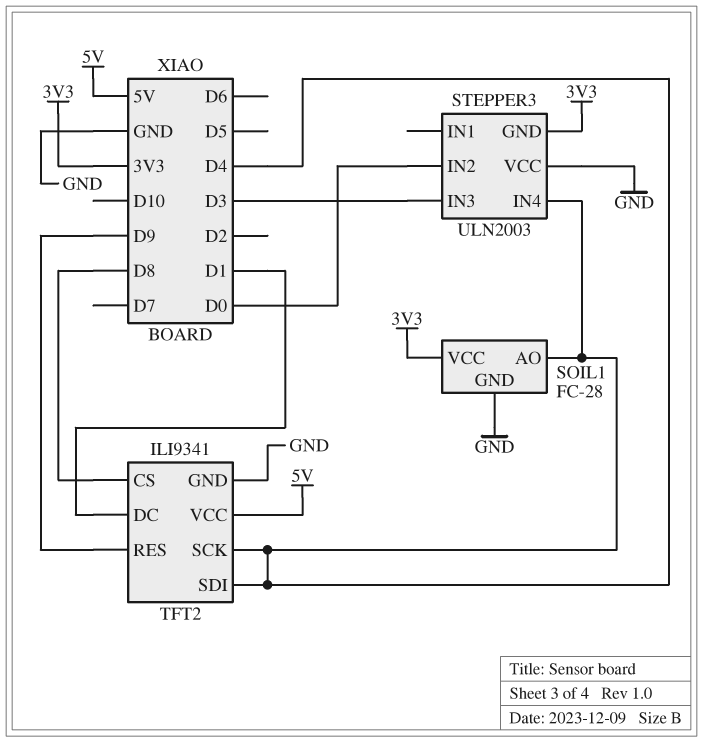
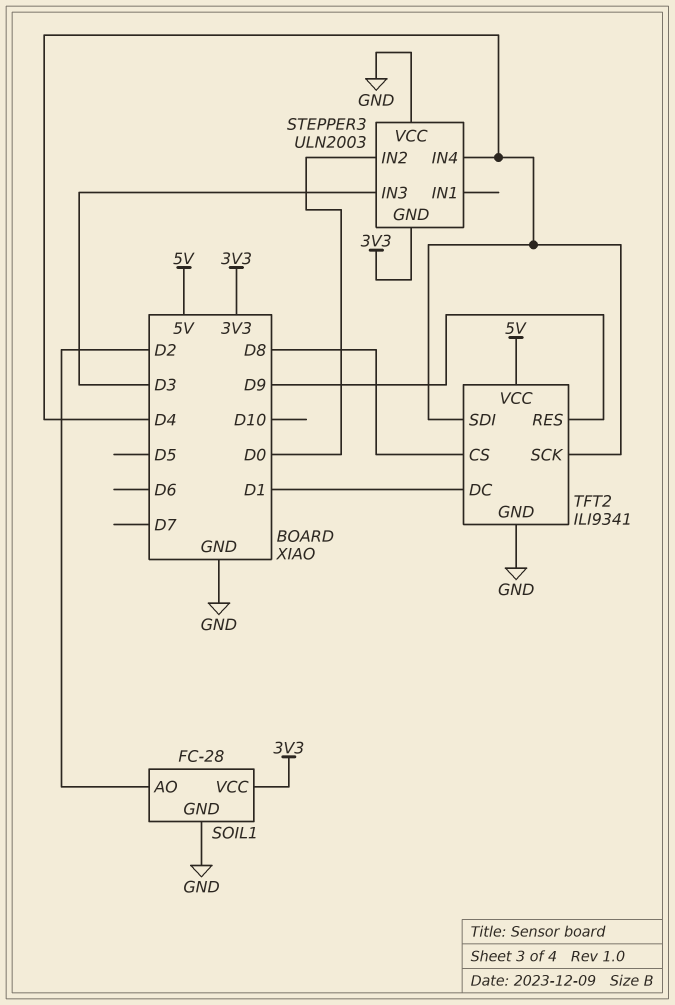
SOIL1 pin AO: D4 -> D2

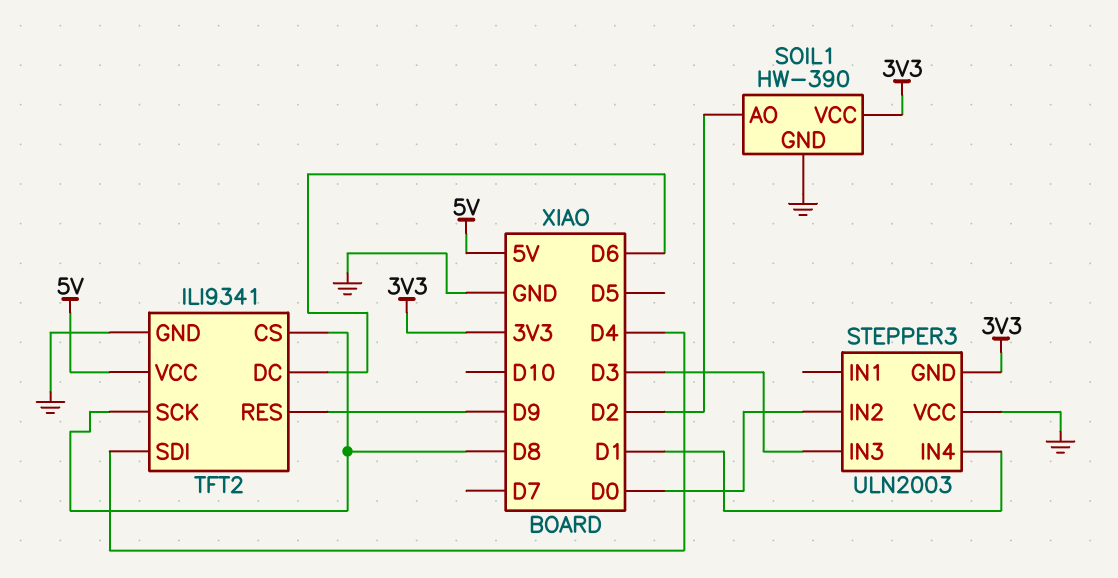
SOIL1: FC-28 -> HW-390
STEPPER3 pin IN4: D4 -> D1
TFT2 pin DC: D1 -> D6
TFT2 pin SCK: D4 -> D8

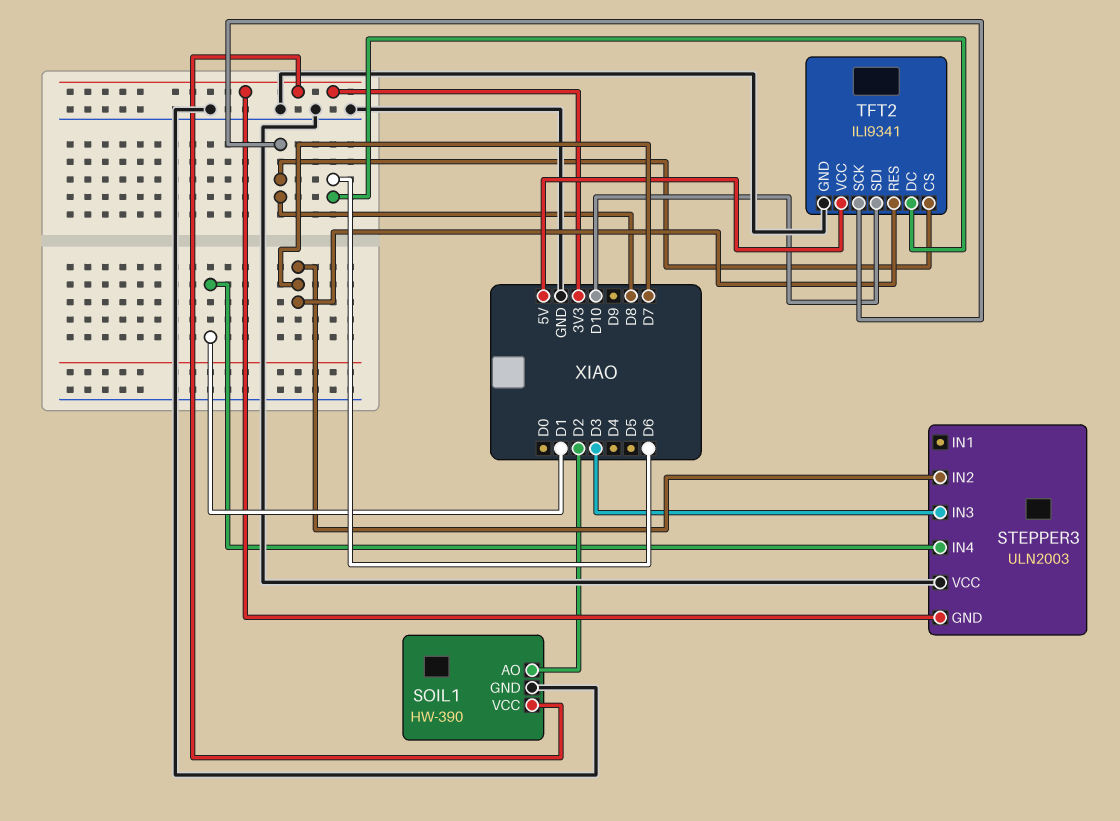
STEPPER3 pin IN2: D0 -> D7
TFT2 pin RES: D9 -> D7
TFT2 pin SDI: D4 -> D10

